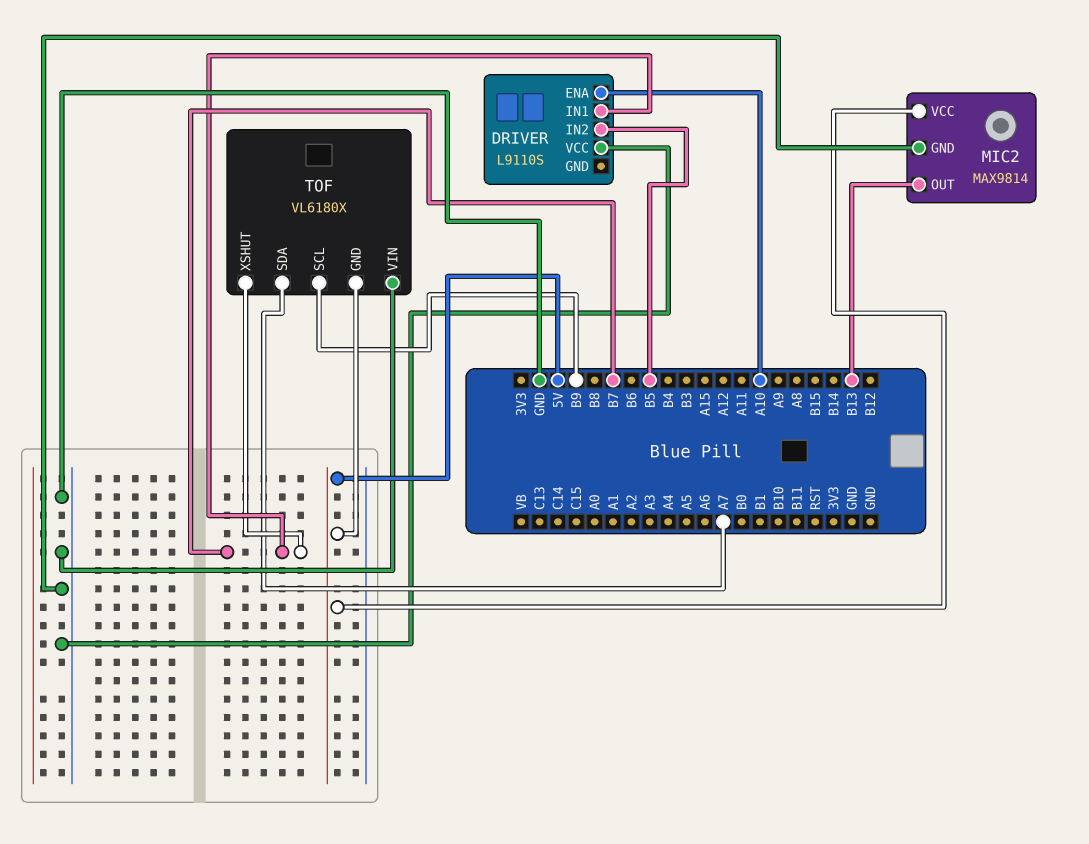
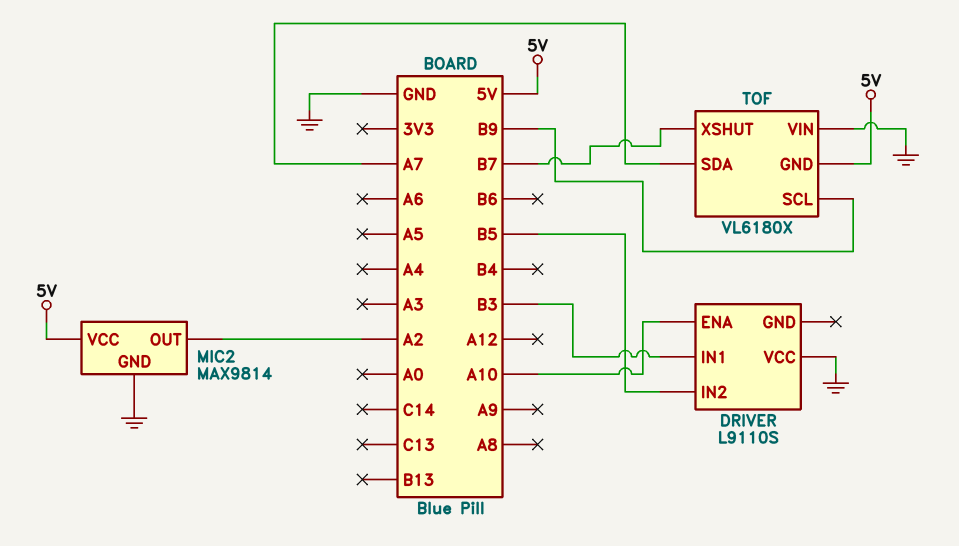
DRIVER pin IN1: B7 -> B3
MIC2 pin OUT: B13 -> A2

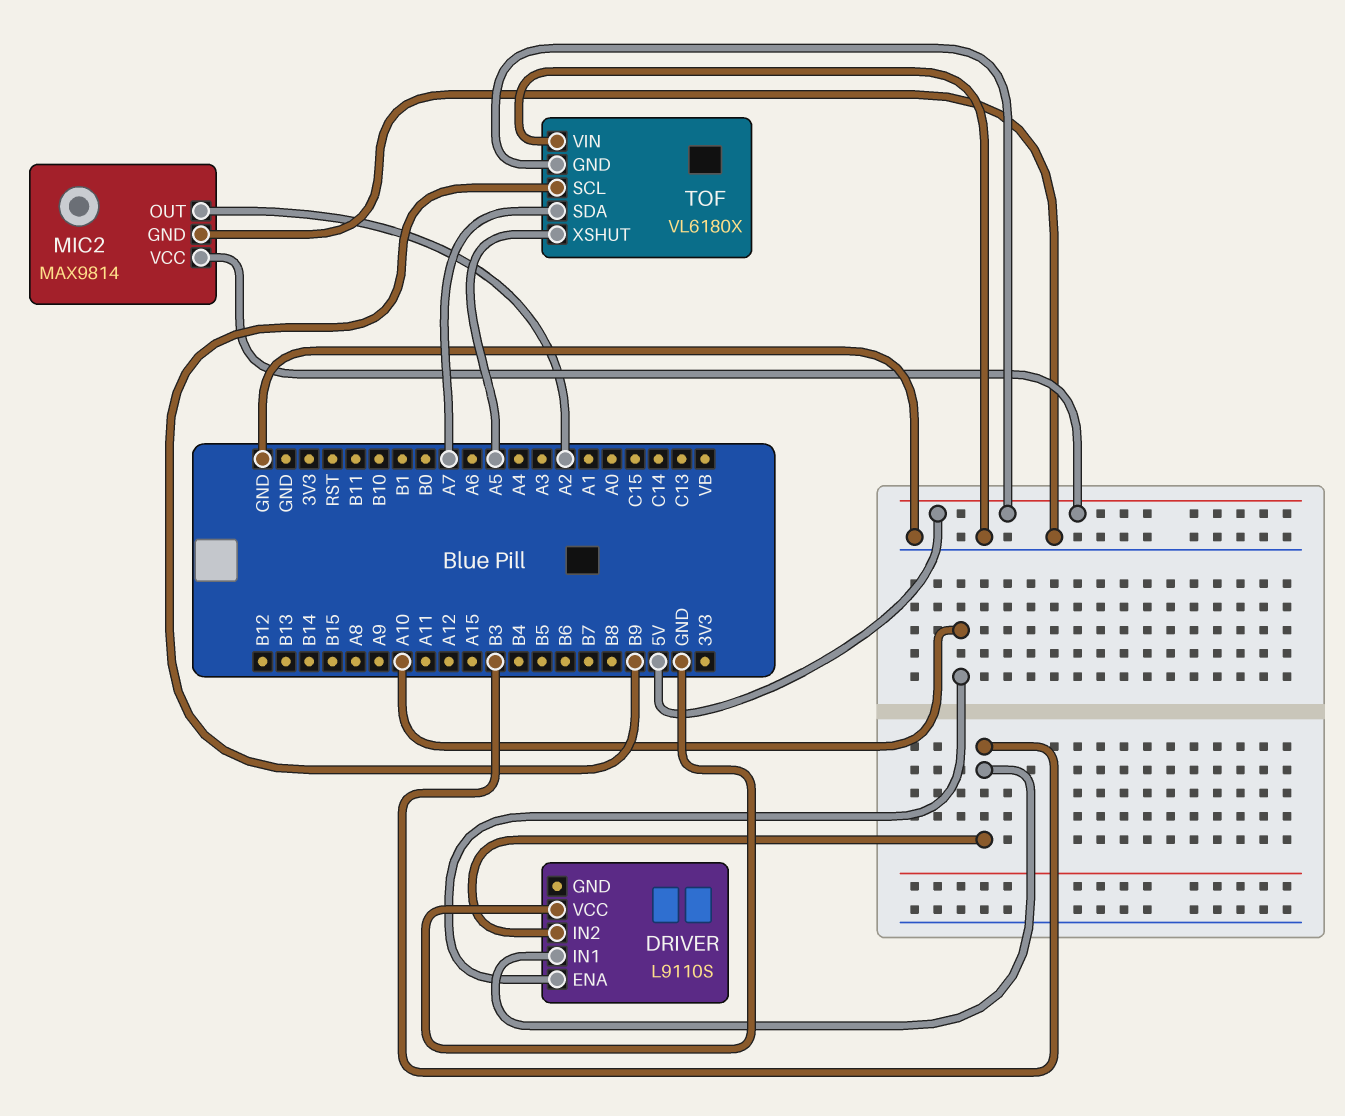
DRIVER pin IN2: B5 -> B3
TOF pin XSHUT: B7 -> A5

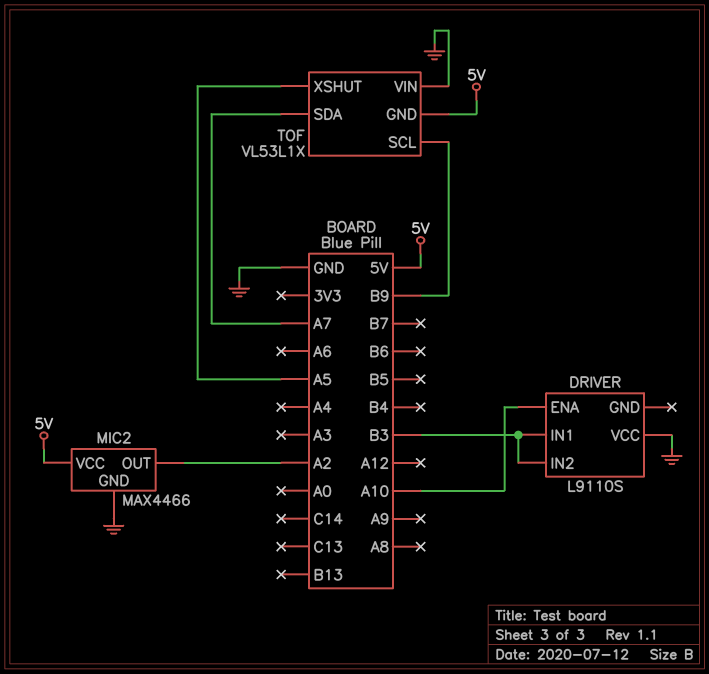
MIC2: MAX9814 -> MAX4466
TOF: VL6180X -> VL53L1X

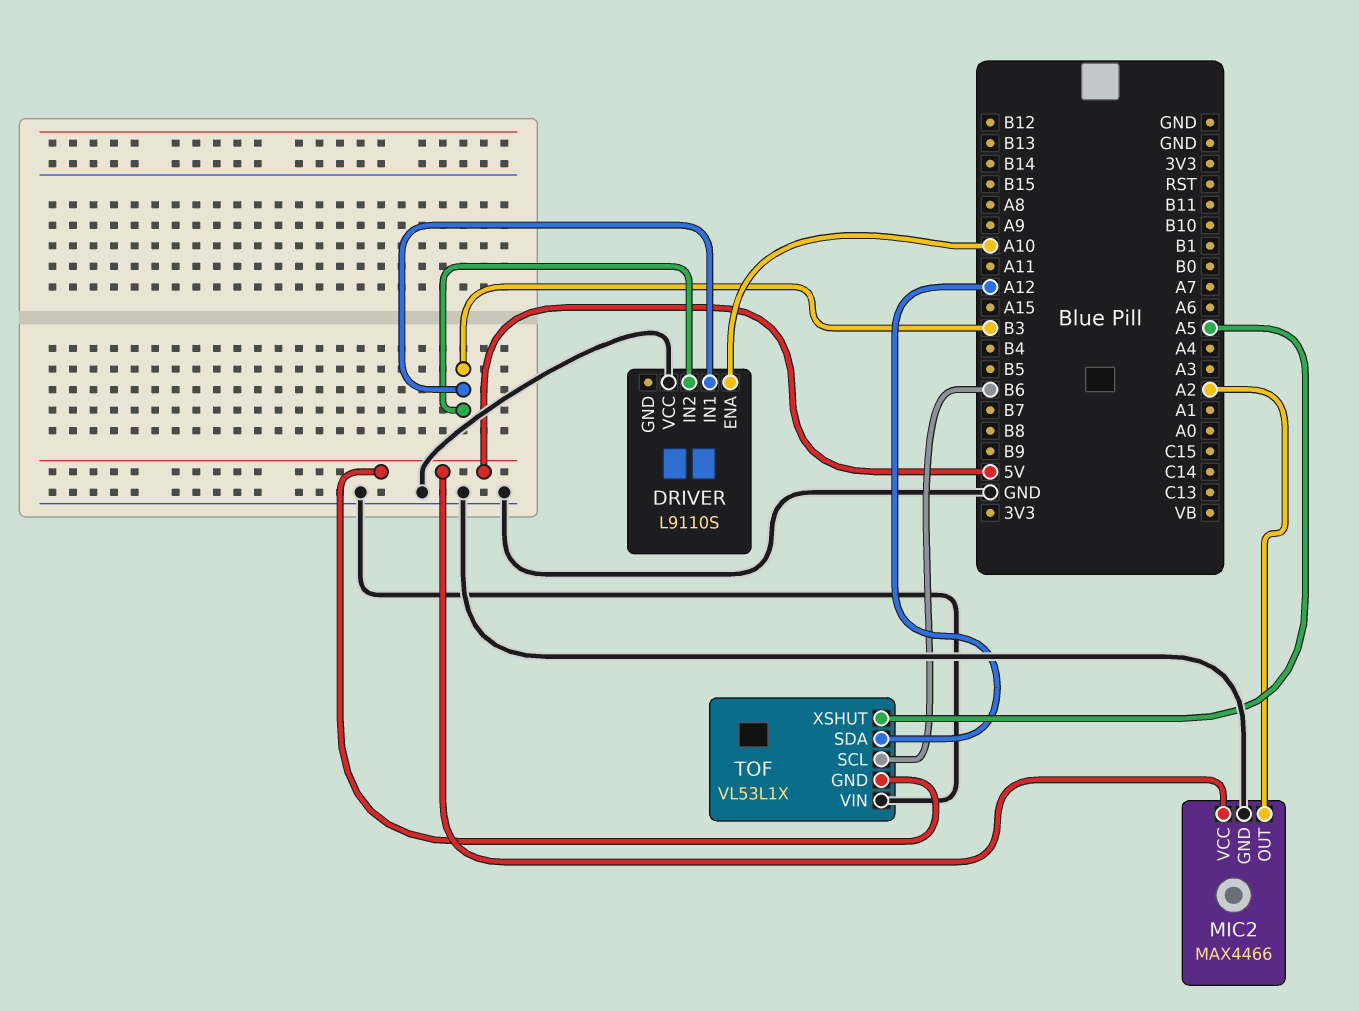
TOF pin SCL: B9 -> B6
TOF pin SDA: A7 -> A12

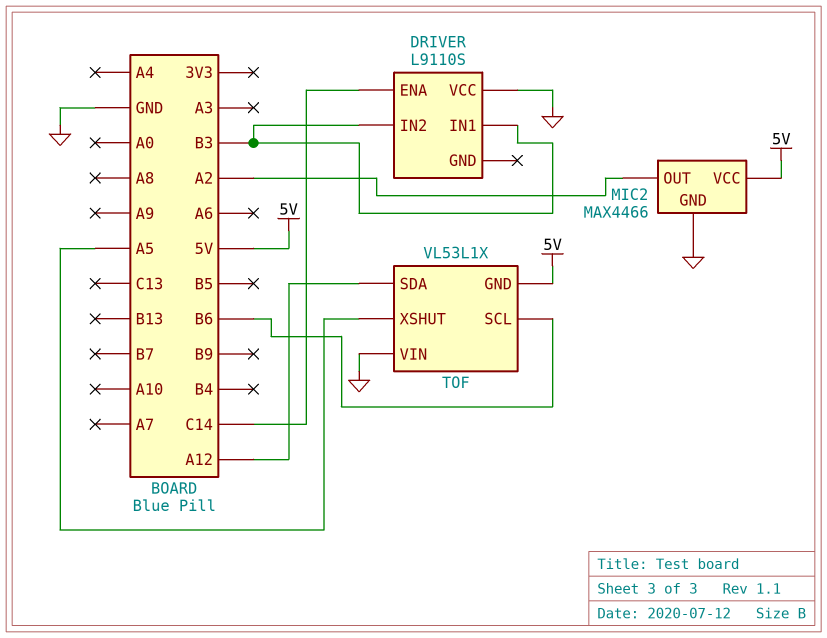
DRIVER pin ENA: A10 -> C14

